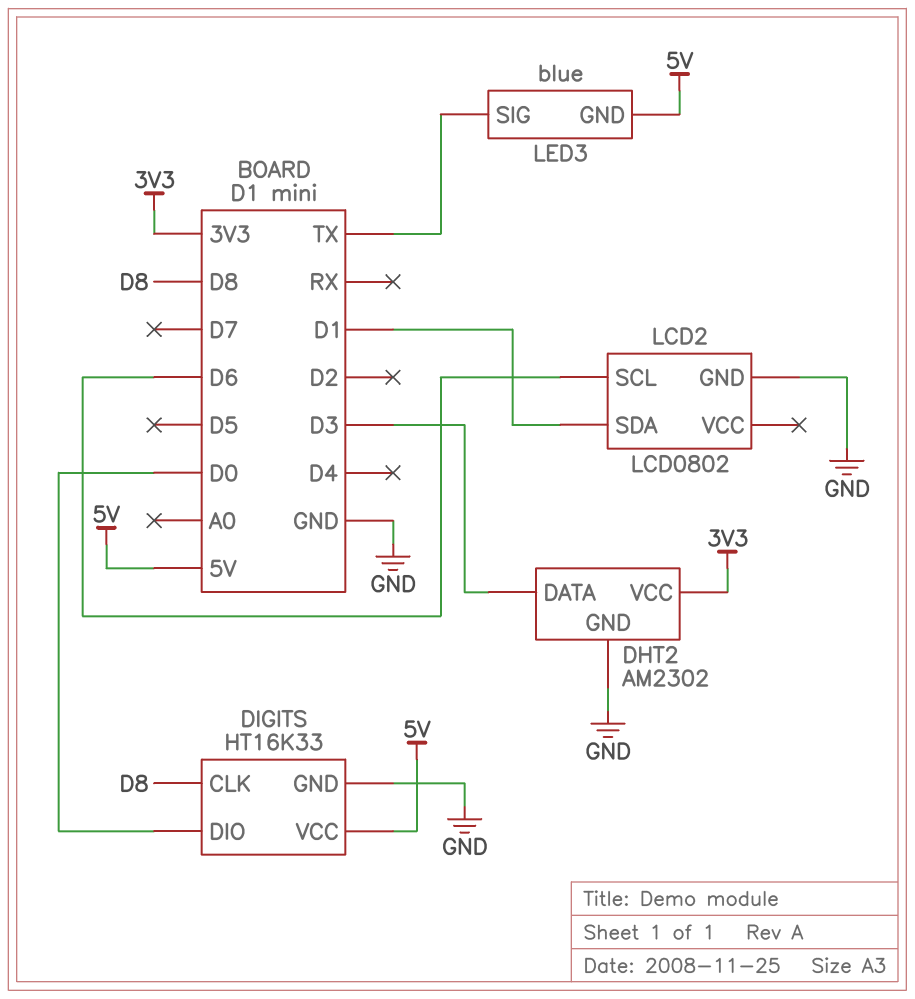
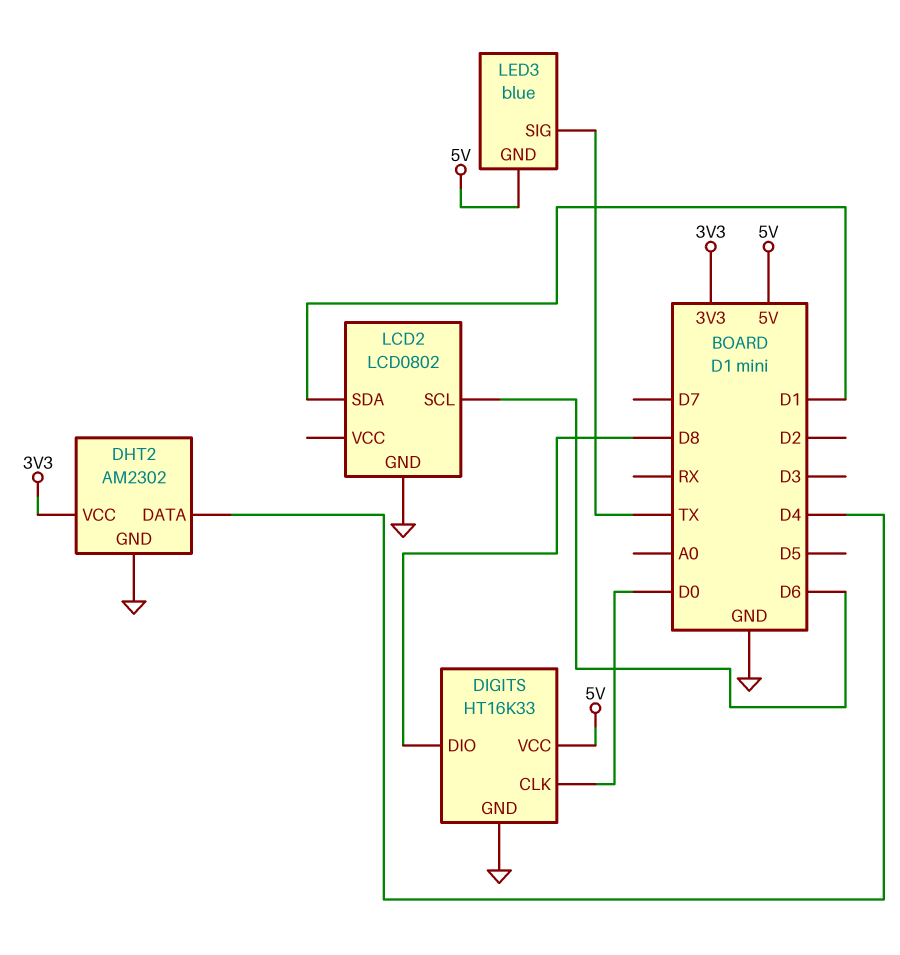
DHT2 pin DATA: D3 -> D4
DIGITS pin CLK: D8 -> D0
DIGITS pin DIO: D0 -> D8

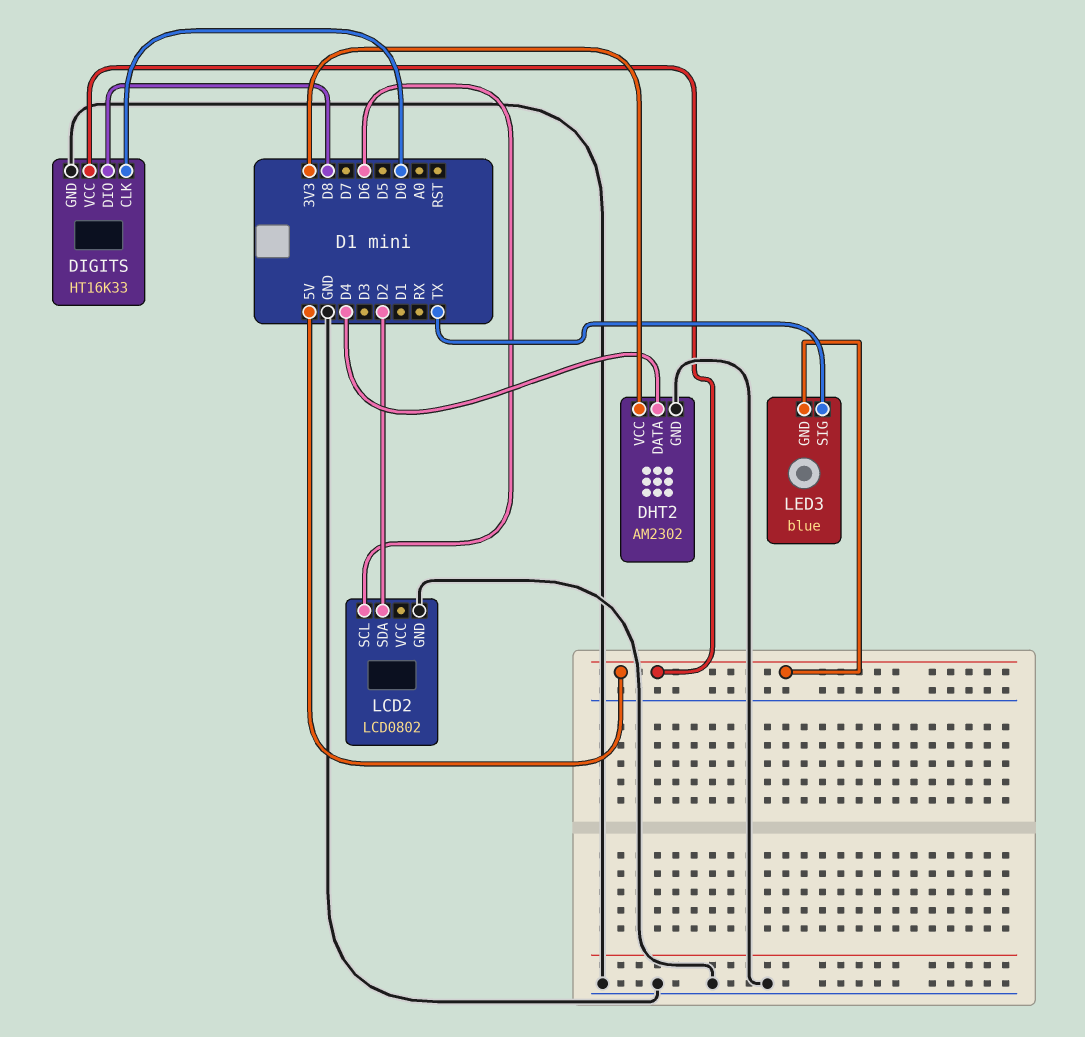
LCD2 pin SDA: D1 -> D2

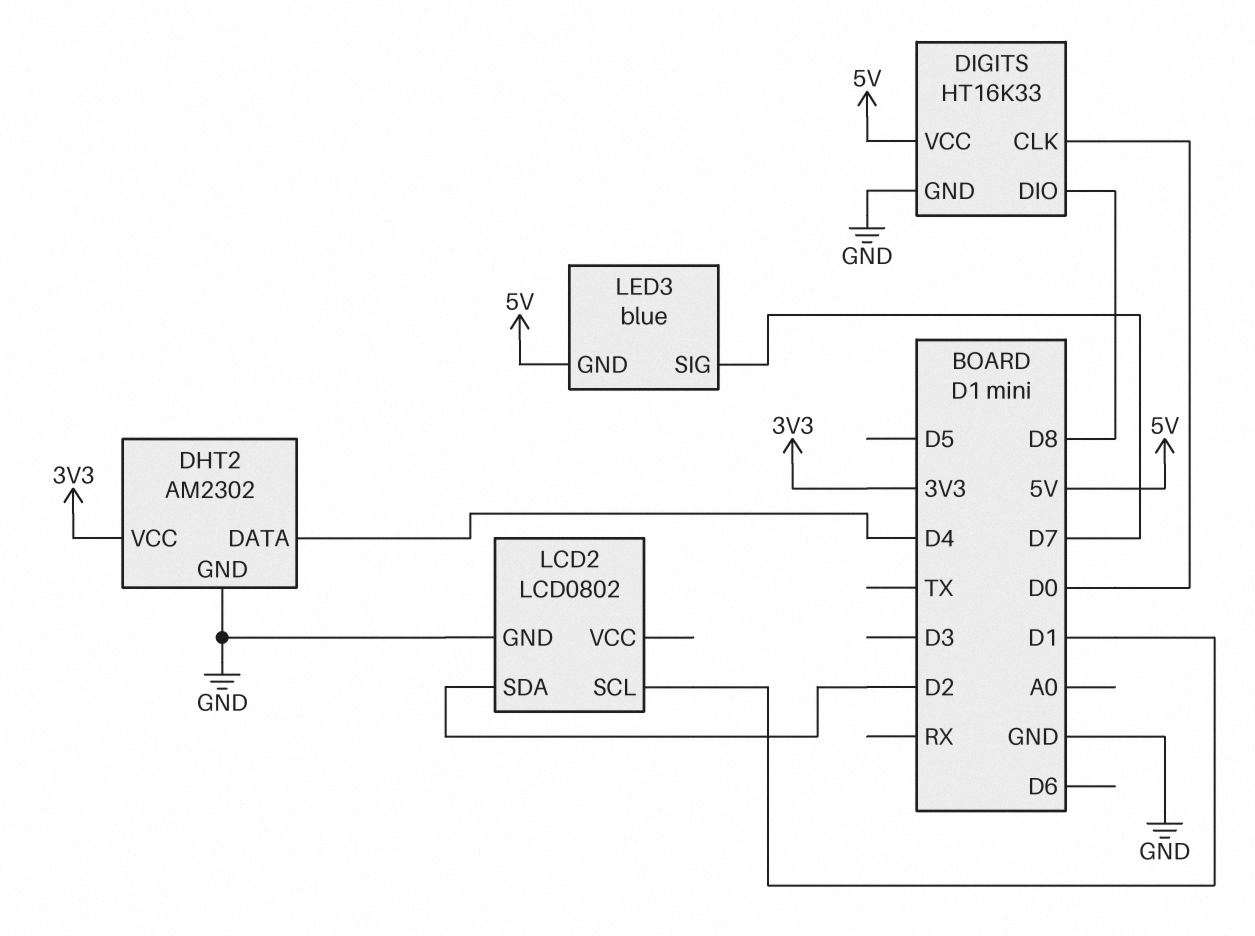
LCD2 pin SCL: D6 -> D1
LED3 pin SIG: TX -> D7

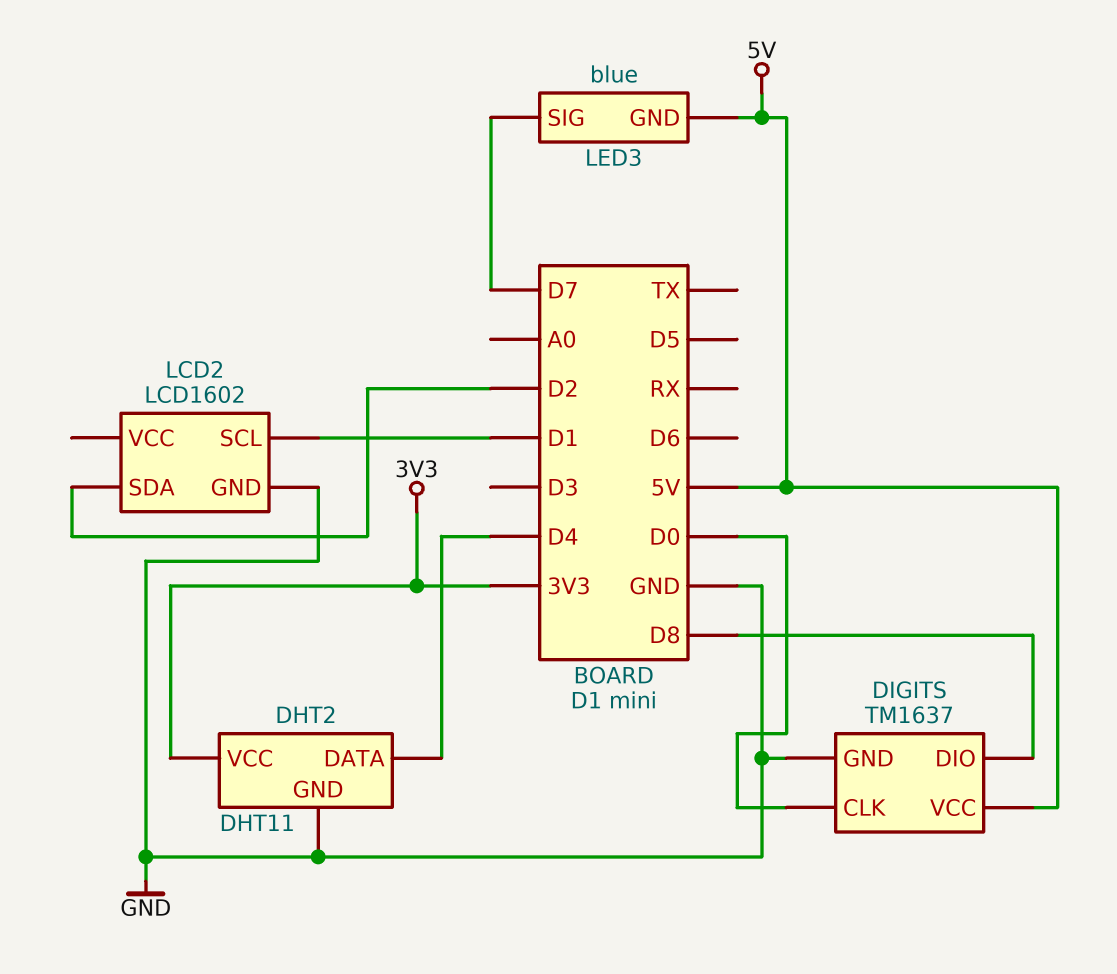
DHT2: AM2302 -> DHT11
DIGITS: HT16K33 -> TM1637
LCD2: LCD0802 -> LCD1602

